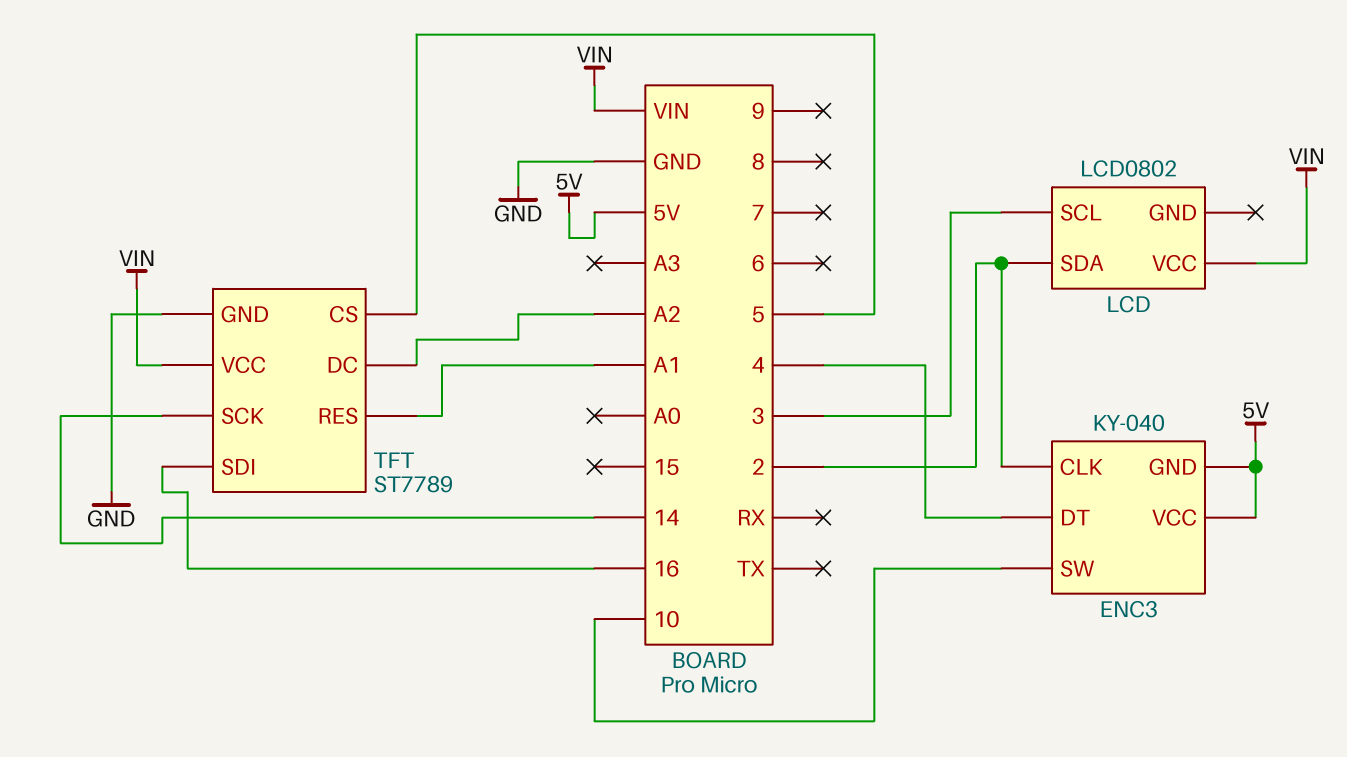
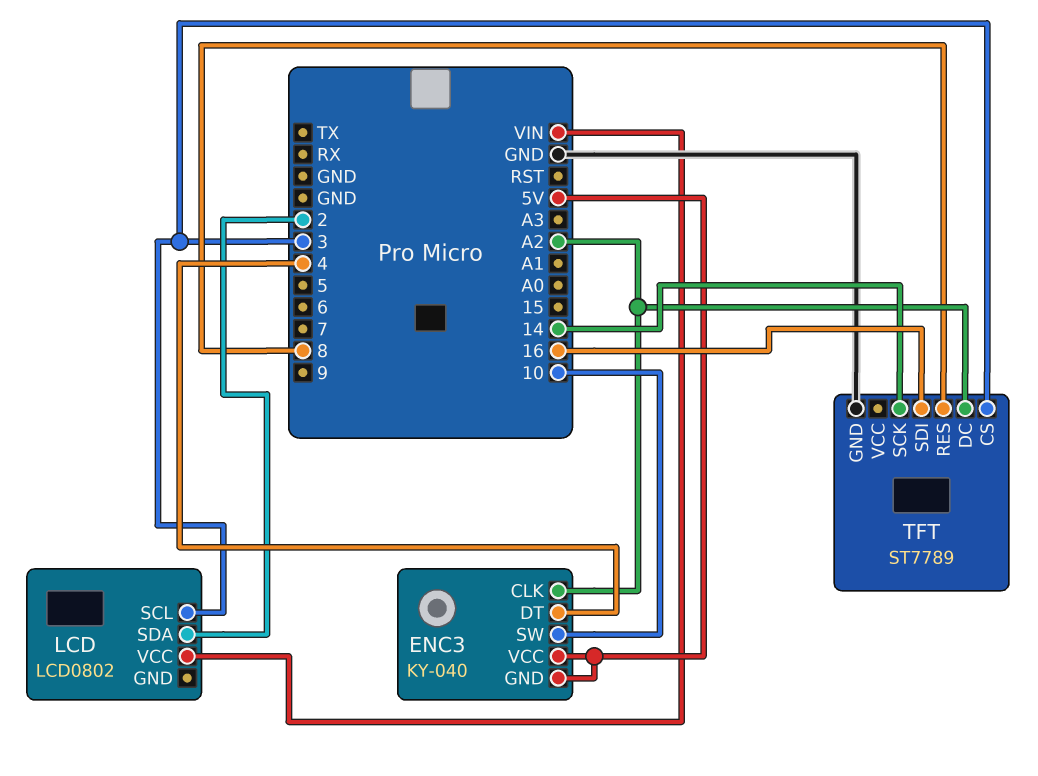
ENC3 pin CLK: 2 -> A2
TFT pin CS: 5 -> 3
TFT pin RES: A1 -> 8
TFT pin VCC: VIN -> none

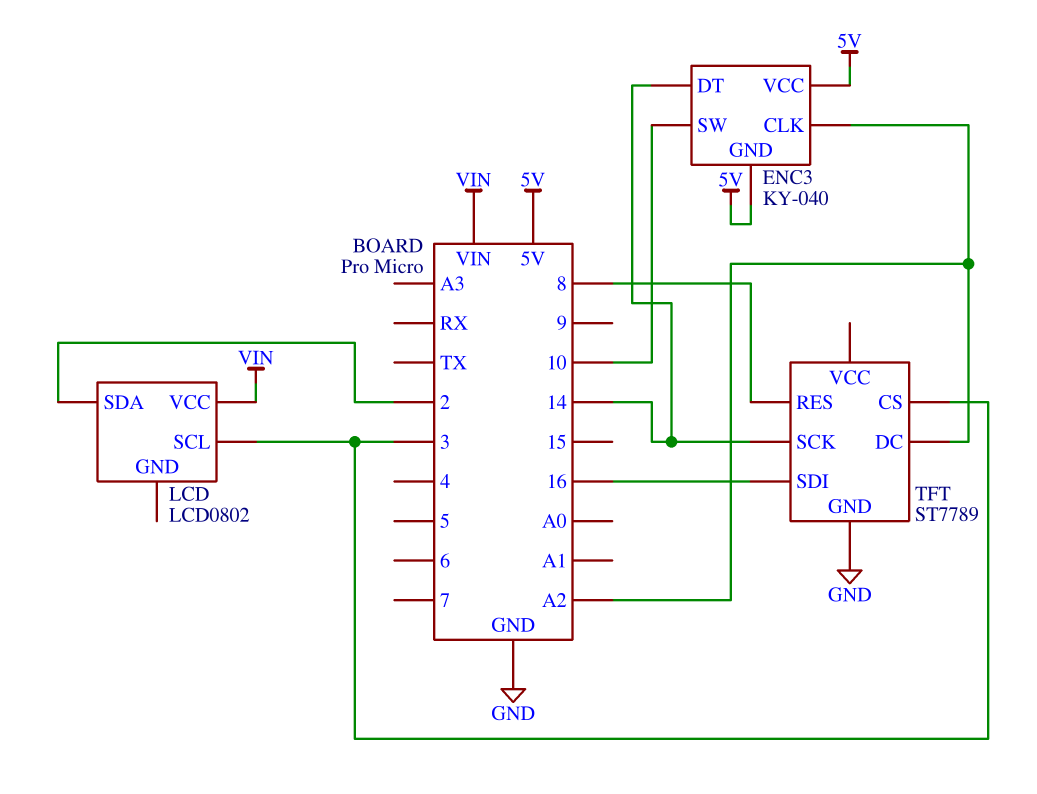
ENC3 pin DT: 4 -> 14

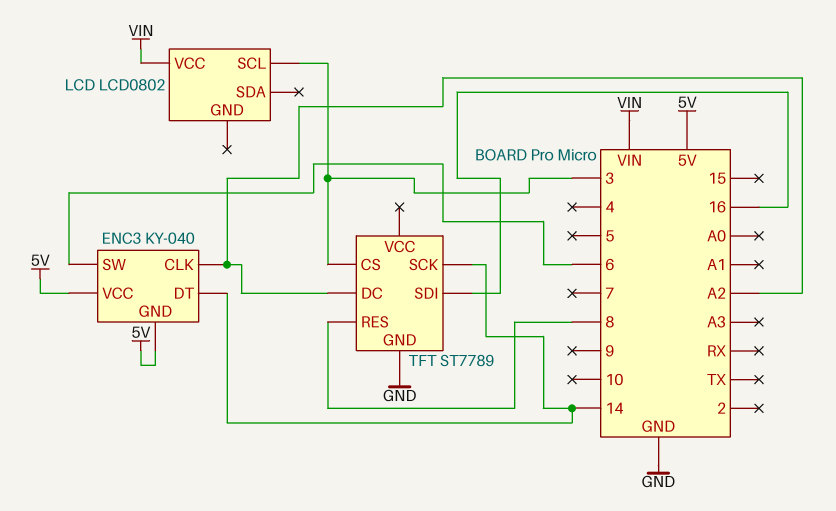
ENC3 pin SW: 10 -> 6
LCD pin SDA: 2 -> none

